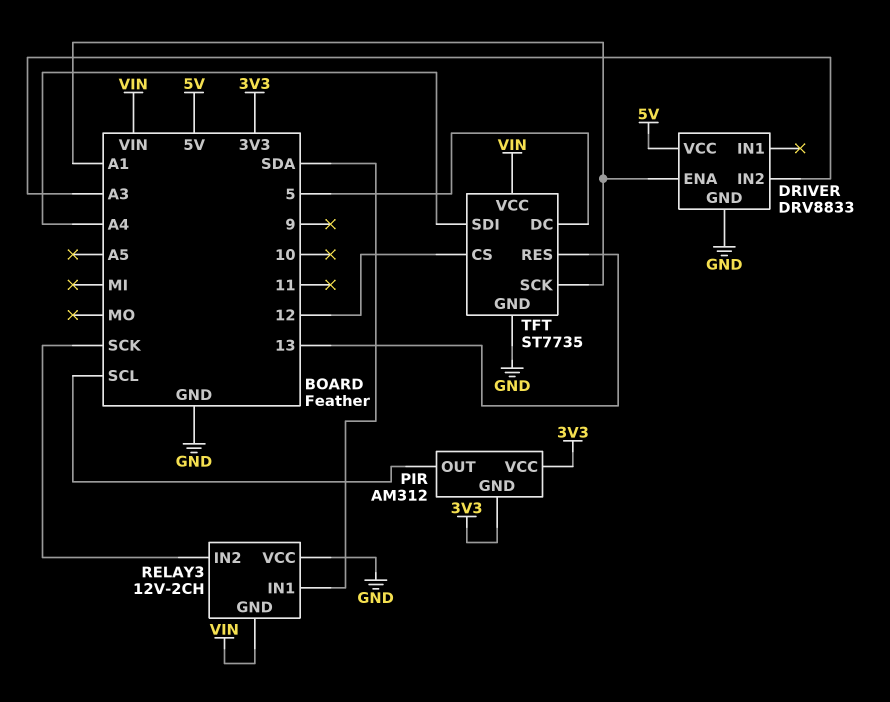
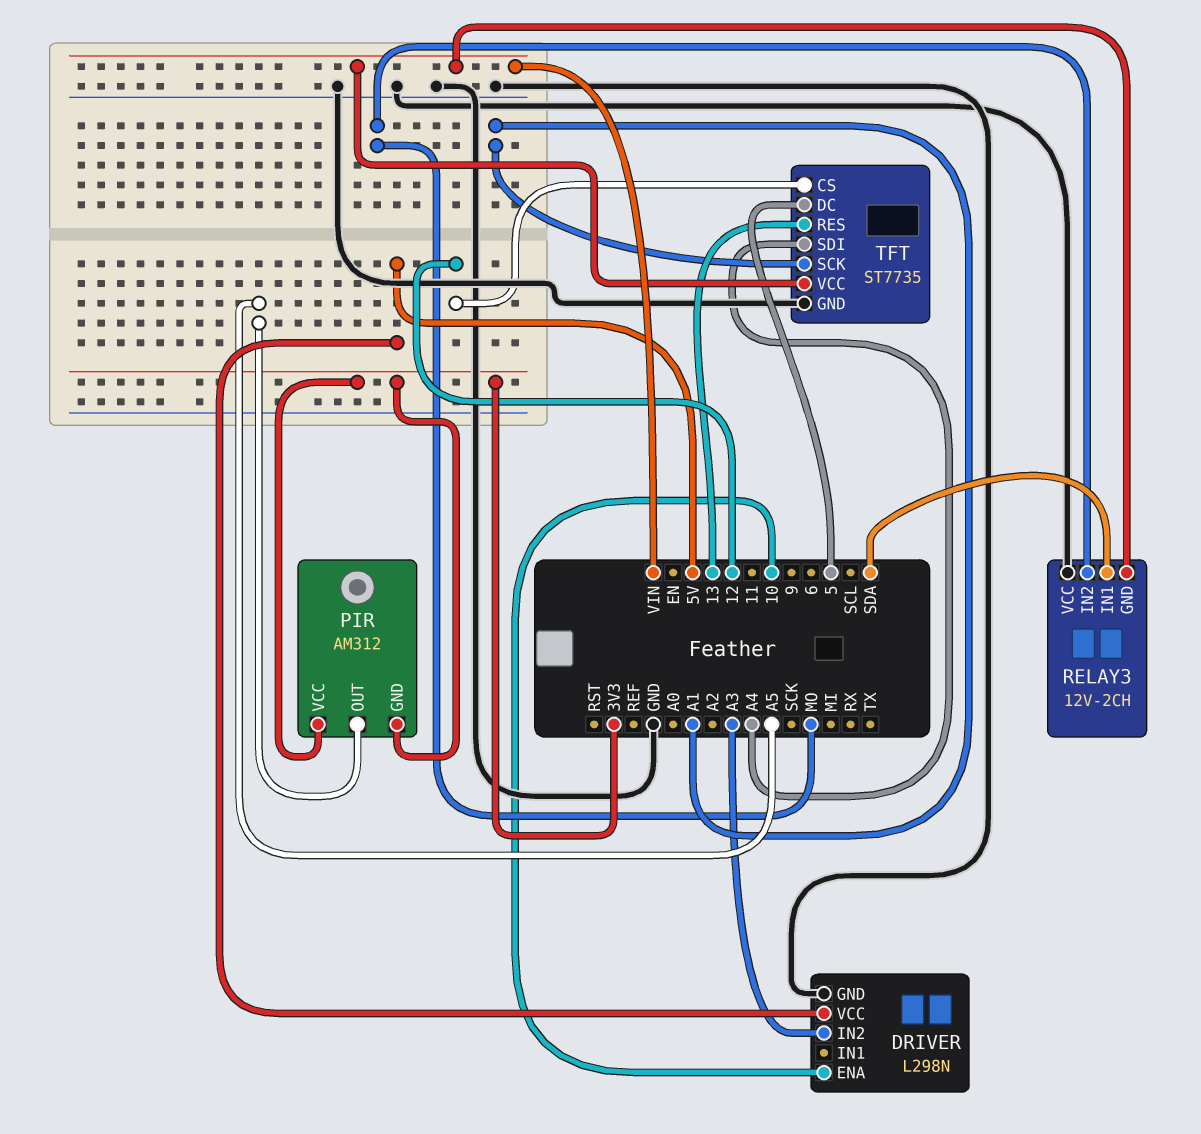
DRIVER: DRV8833 -> L298N
DRIVER pin ENA: A1 -> 10
PIR pin OUT: SCL -> A5
RELAY3 pin IN2: SCK -> MO

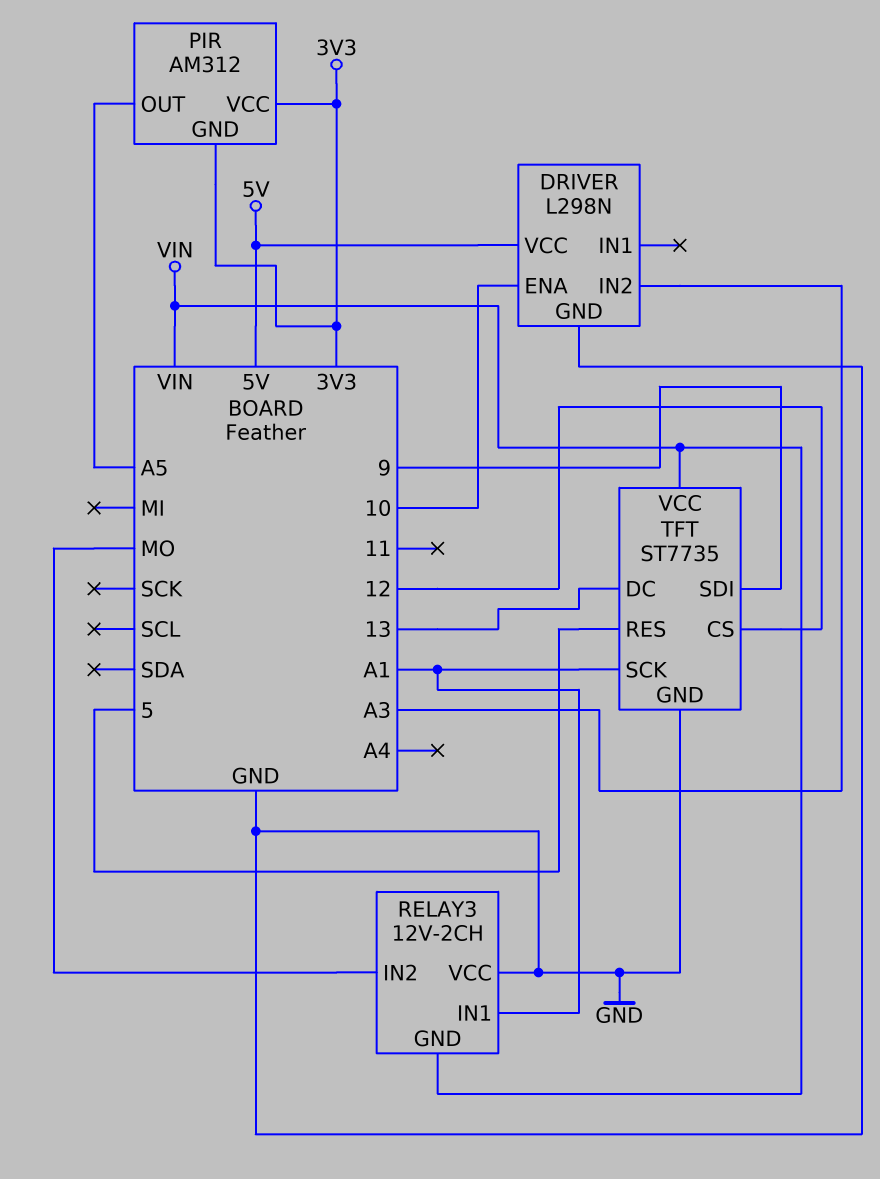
RELAY3 pin IN1: SDA -> A1
TFT pin DC: 5 -> 13
TFT pin RES: 13 -> 5
TFT pin SDI: A4 -> 9

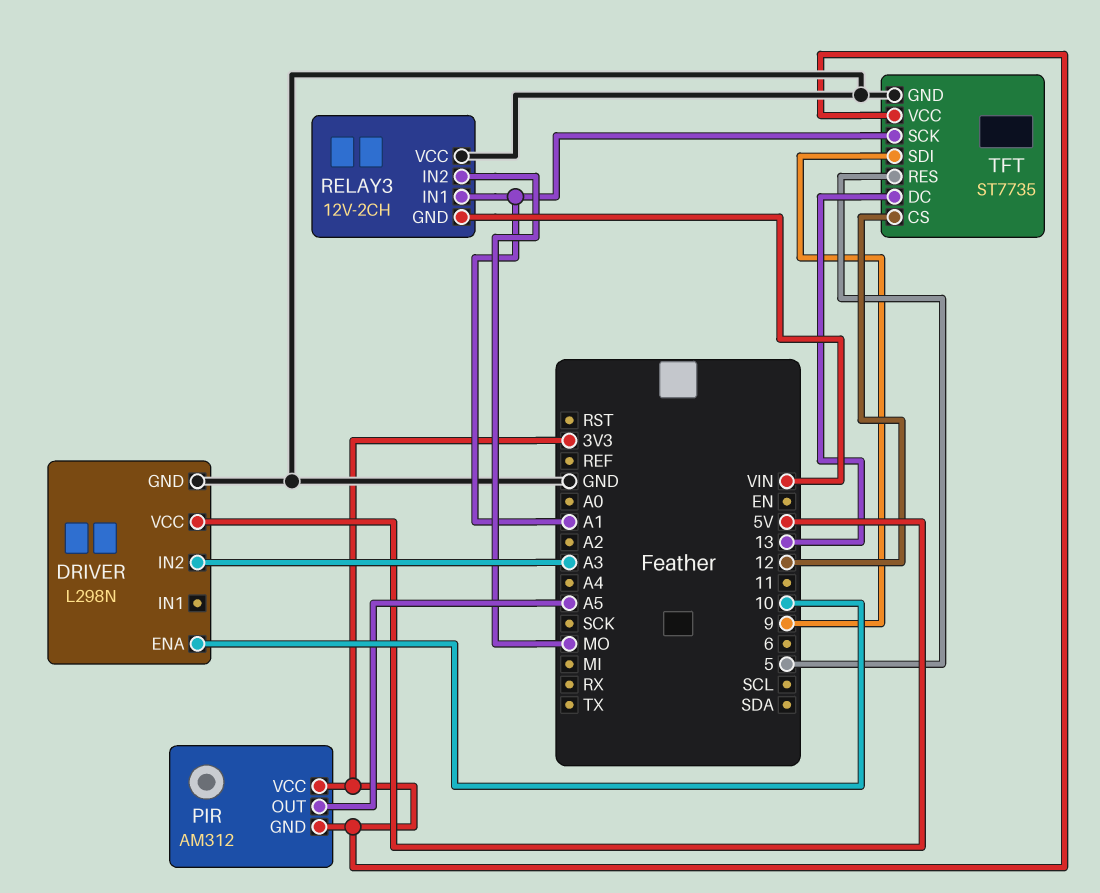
TFT pin VCC: VIN -> 3V3

